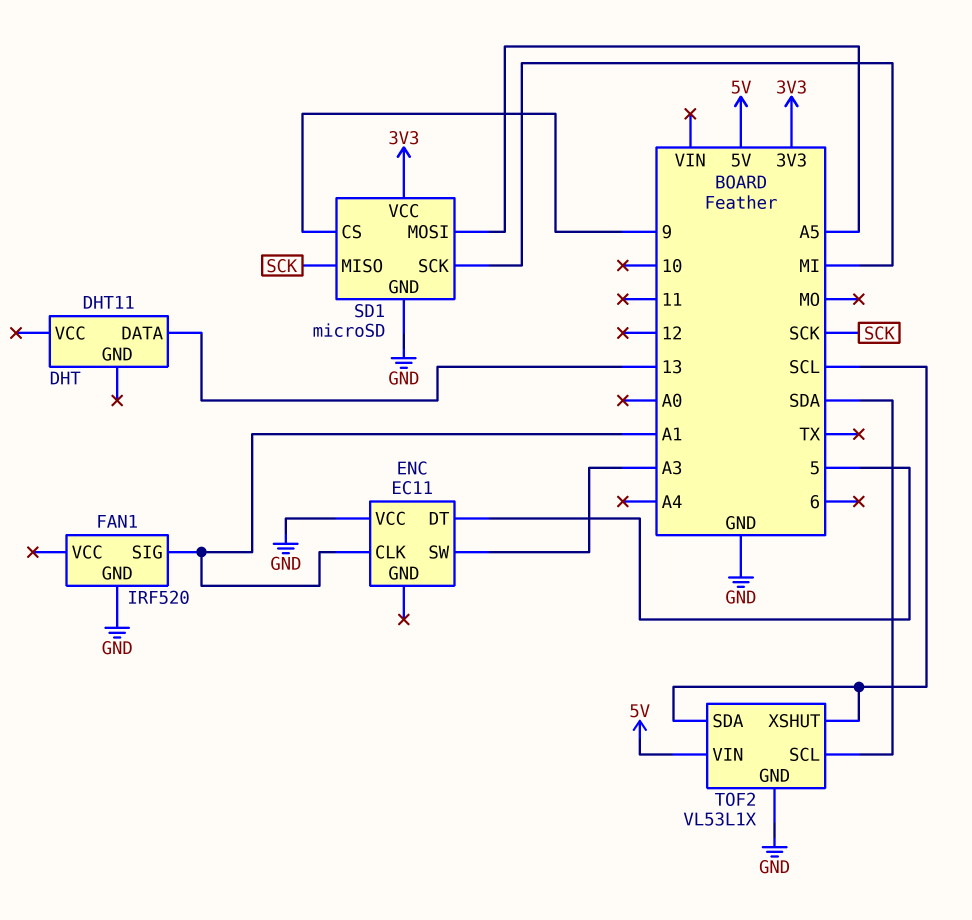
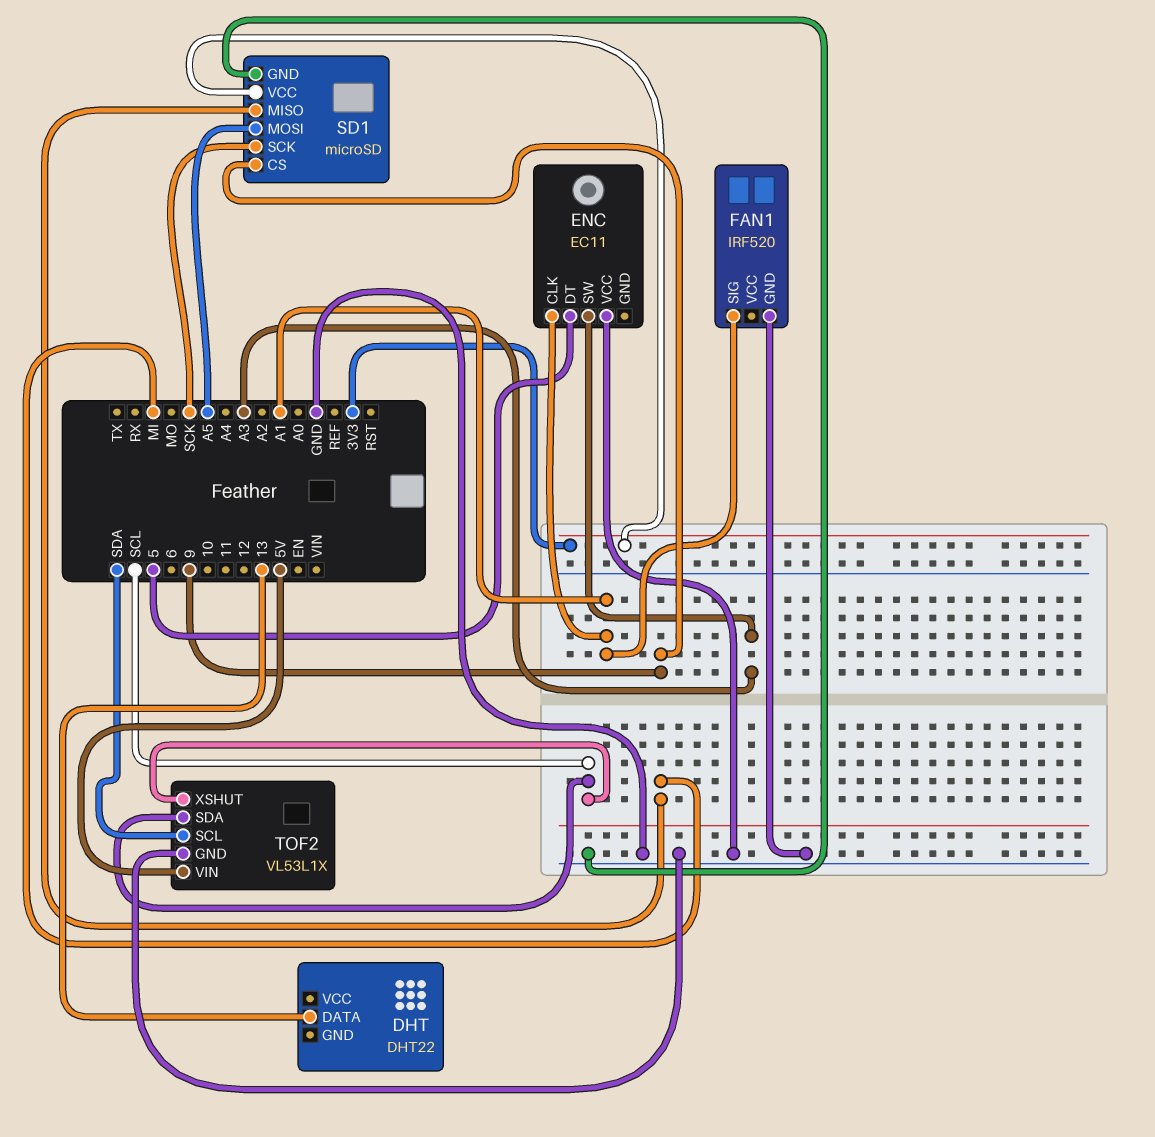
DHT: DHT11 -> DHT22
SD1 pin MISO: SCK -> MI
SD1 pin SCK: MI -> SCK

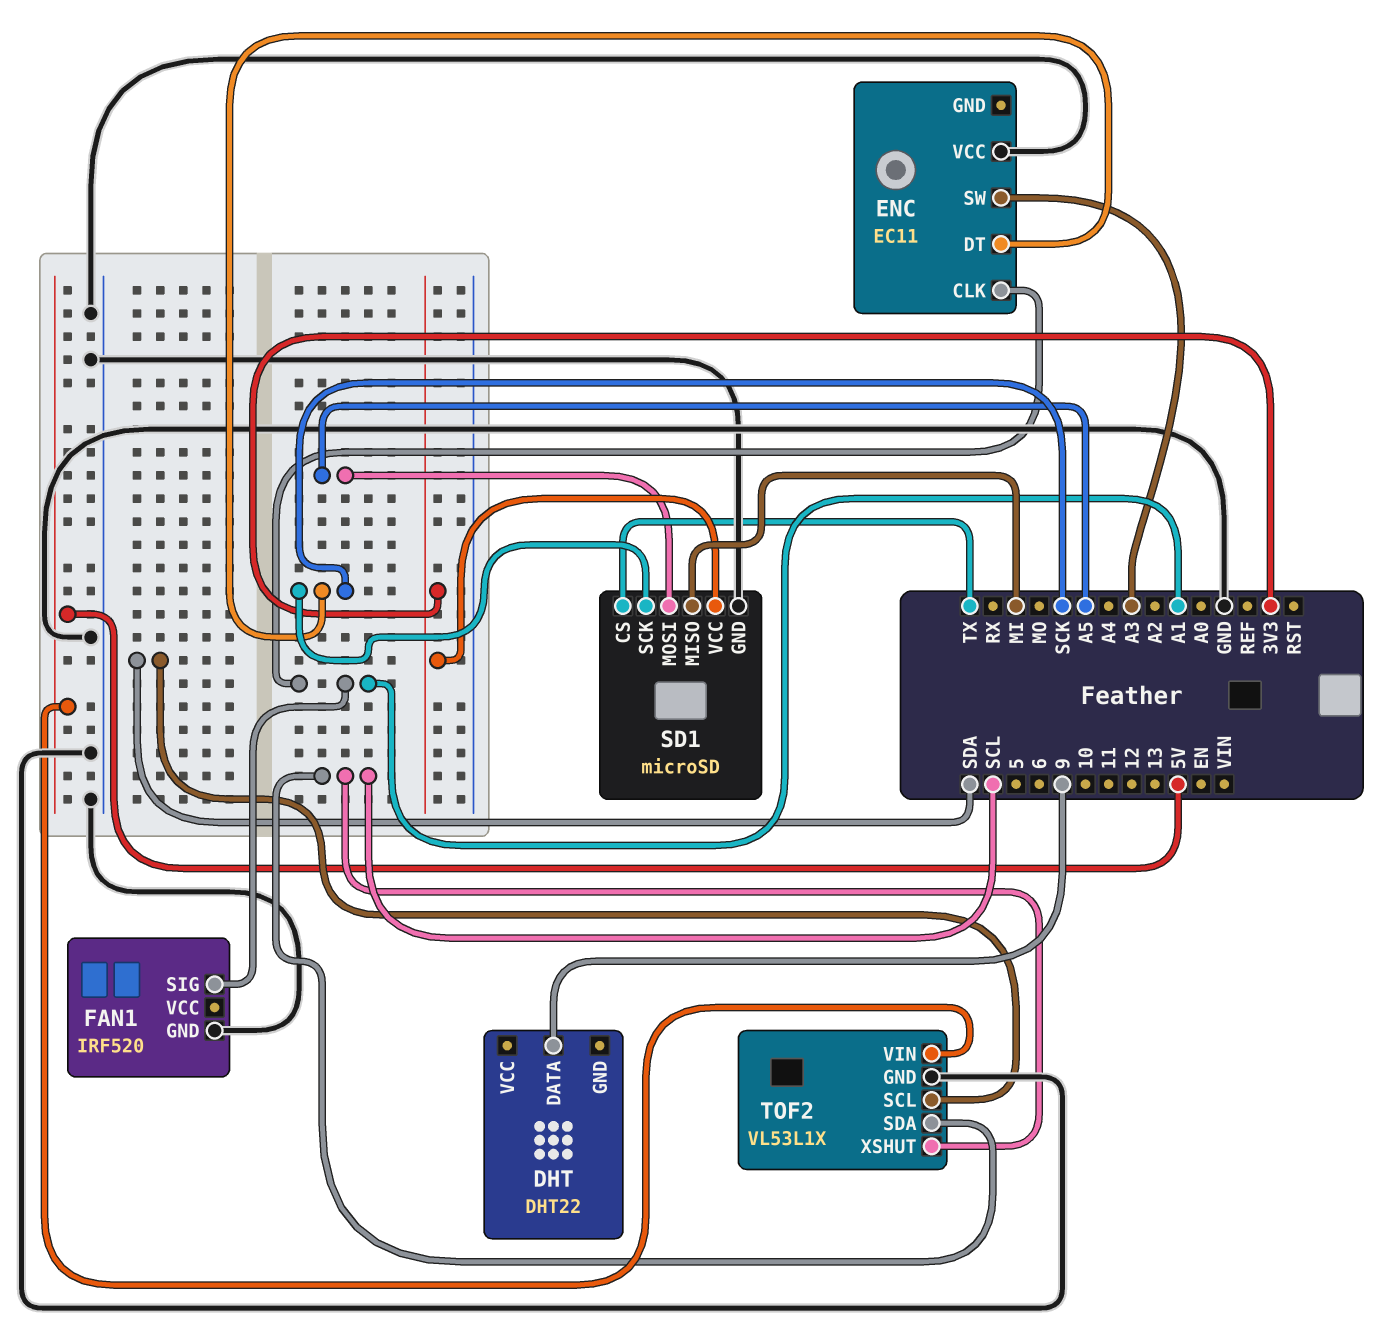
DHT pin DATA: 13 -> 9
ENC pin DT: 5 -> SCK
SD1 pin CS: 9 -> TX

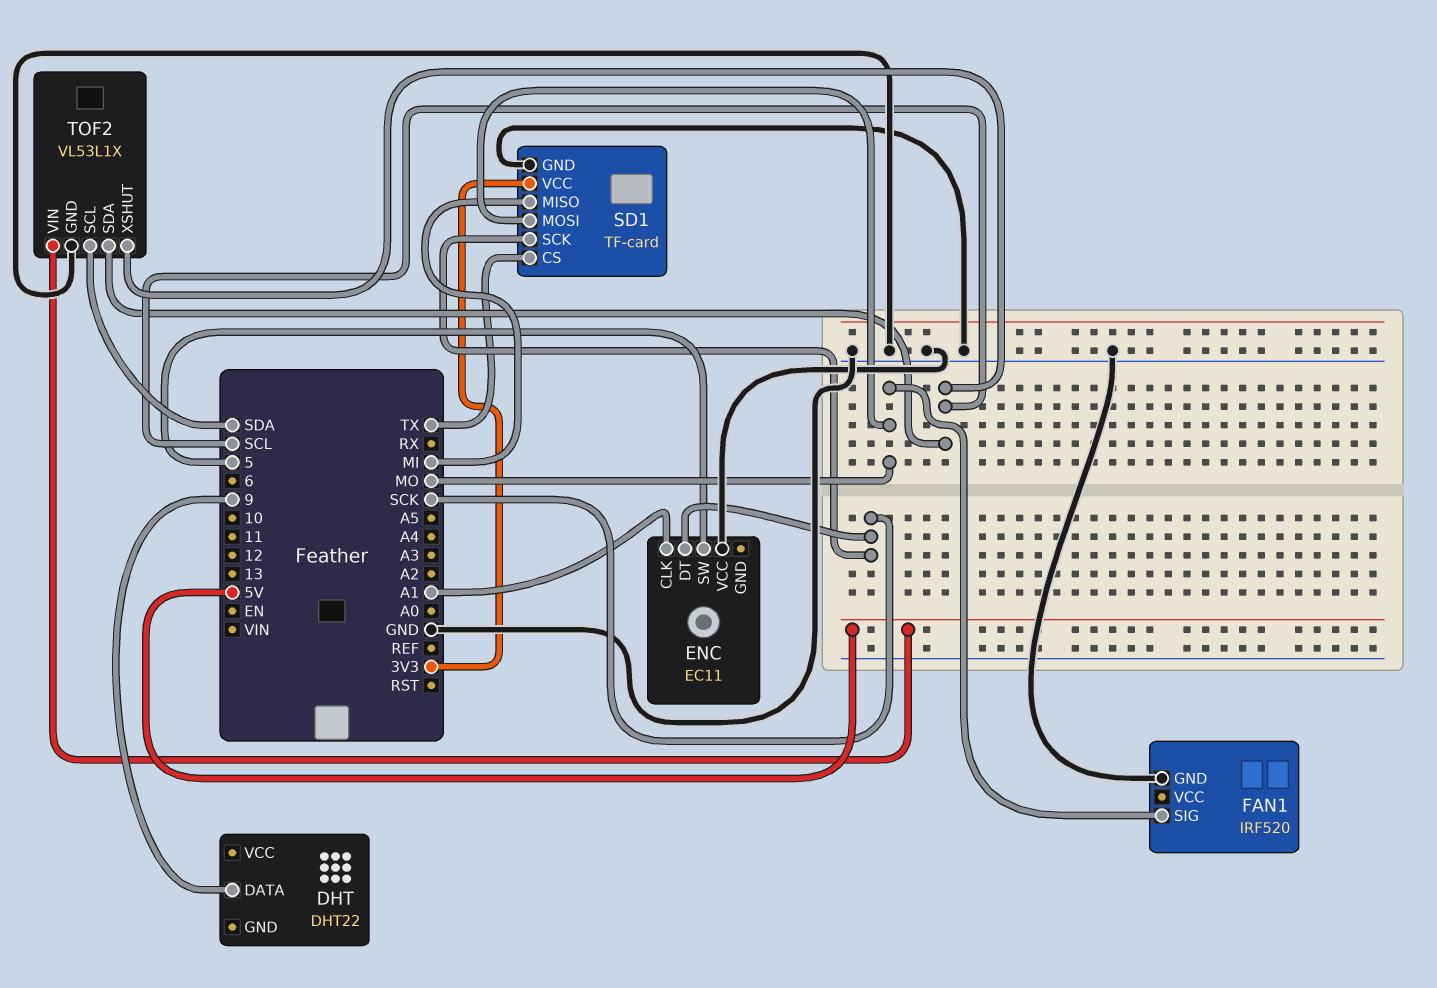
ENC pin SW: A3 -> 5
FAN1 pin SIG: A1 -> MO
SD1: microSD -> TF-card
SD1 pin MOSI: A5 -> MO

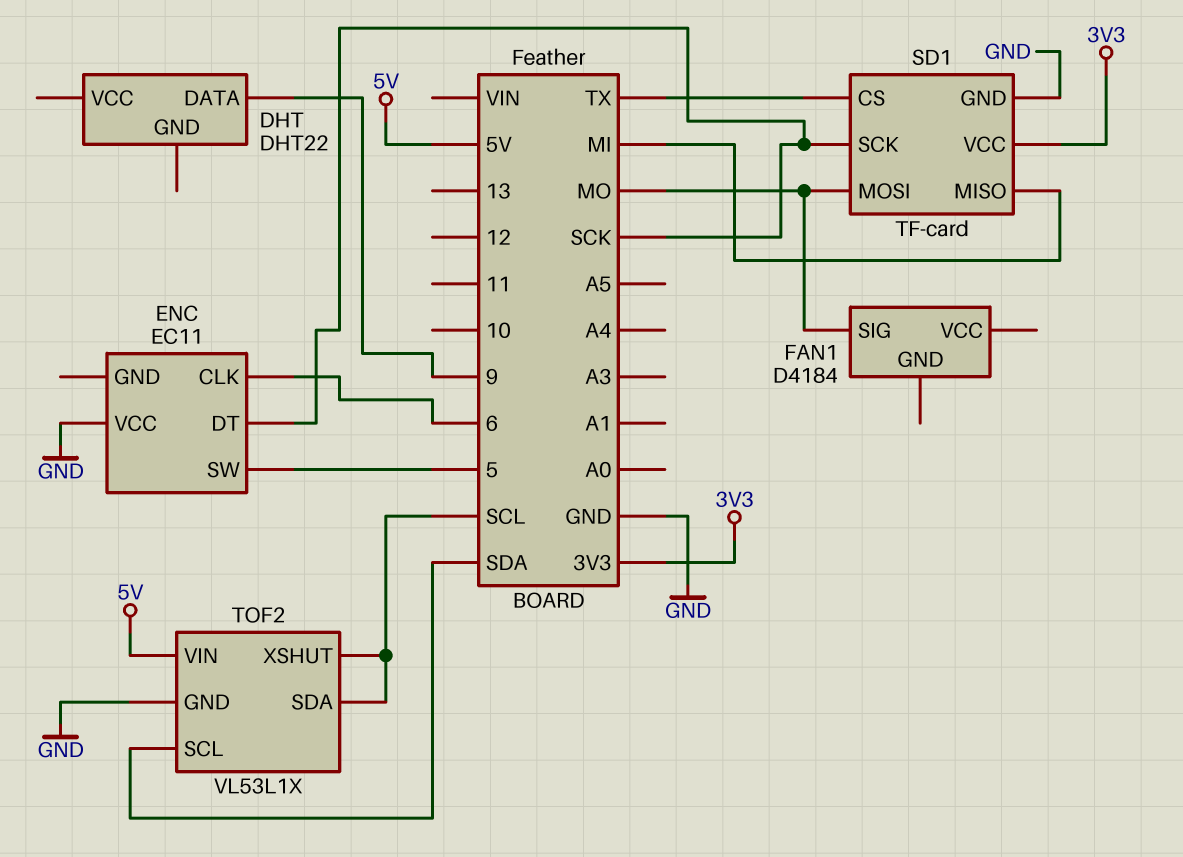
ENC pin CLK: A1 -> 6
FAN1: IRF520 -> D4184
FAN1 pin GND: GND -> none

